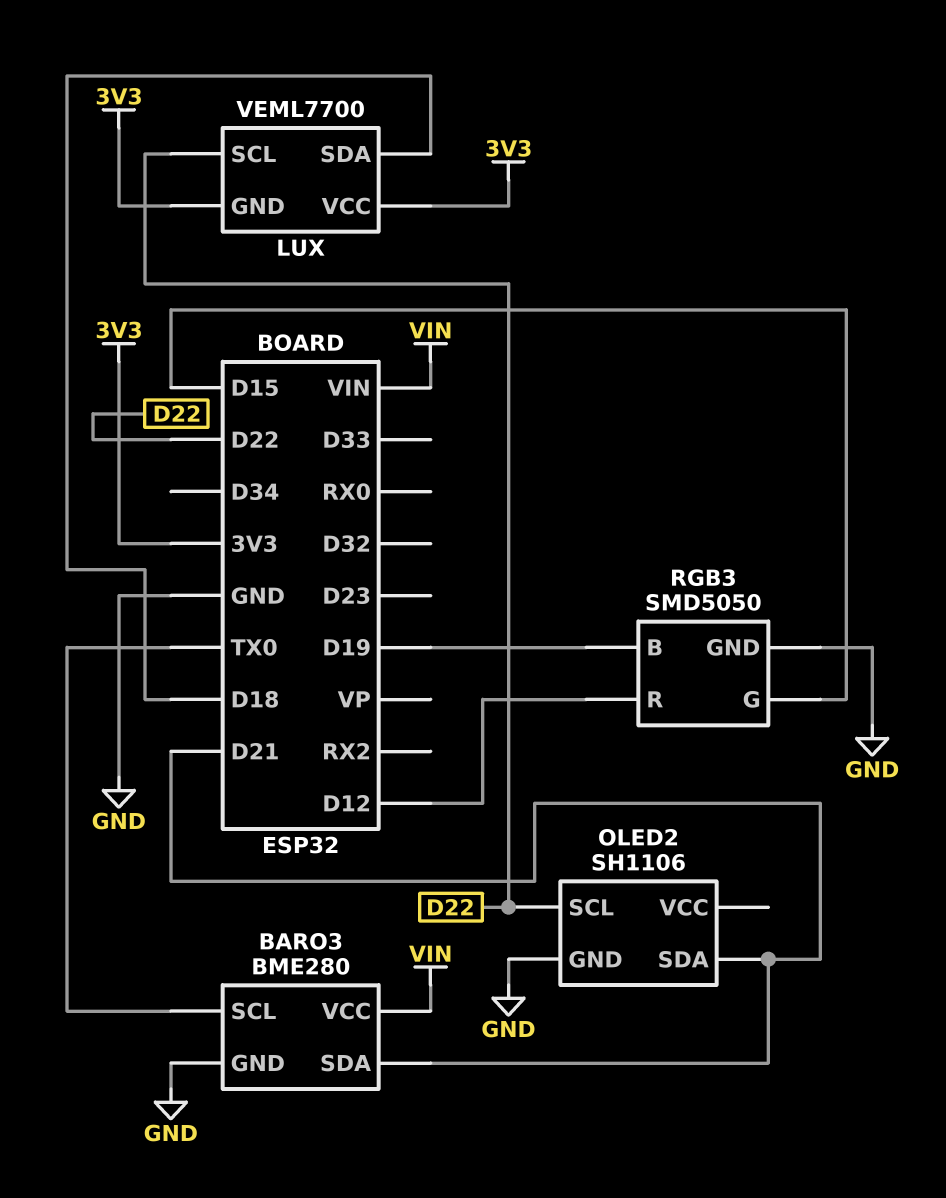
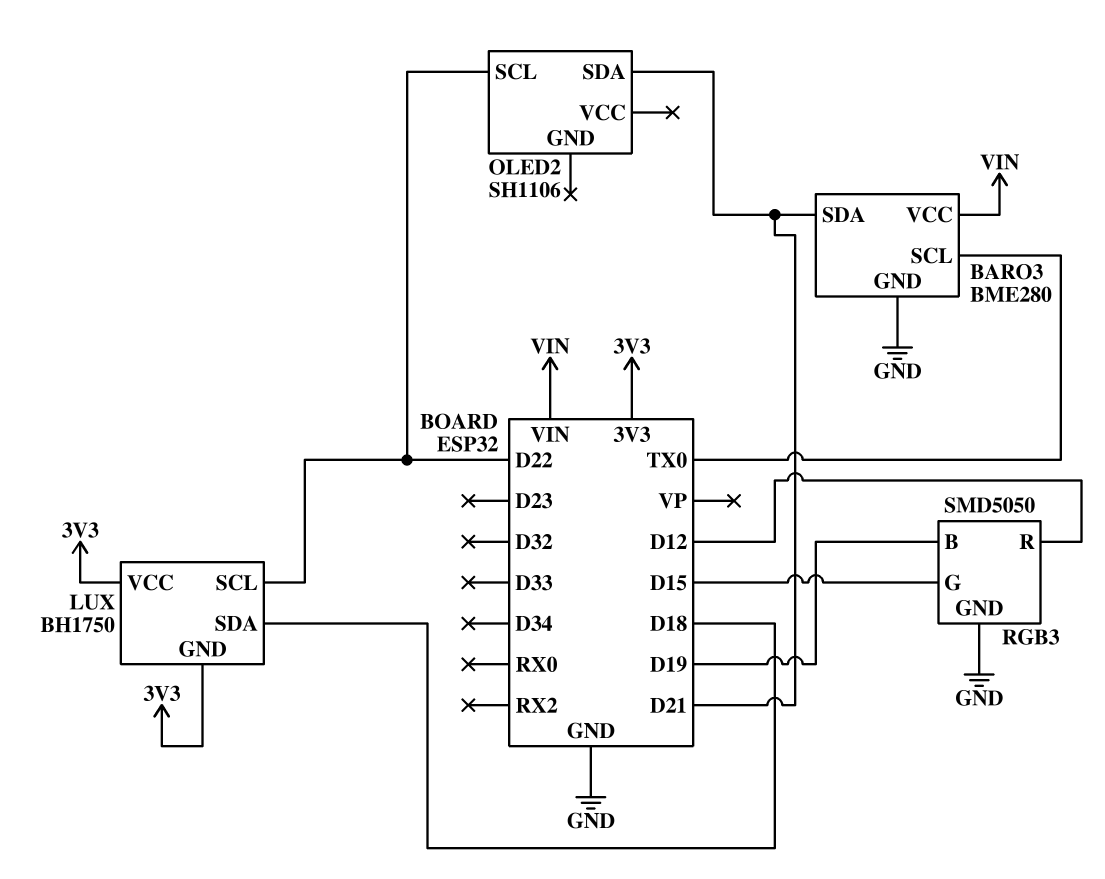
LUX: VEML7700 -> BH1750
OLED2 pin GND: GND -> none

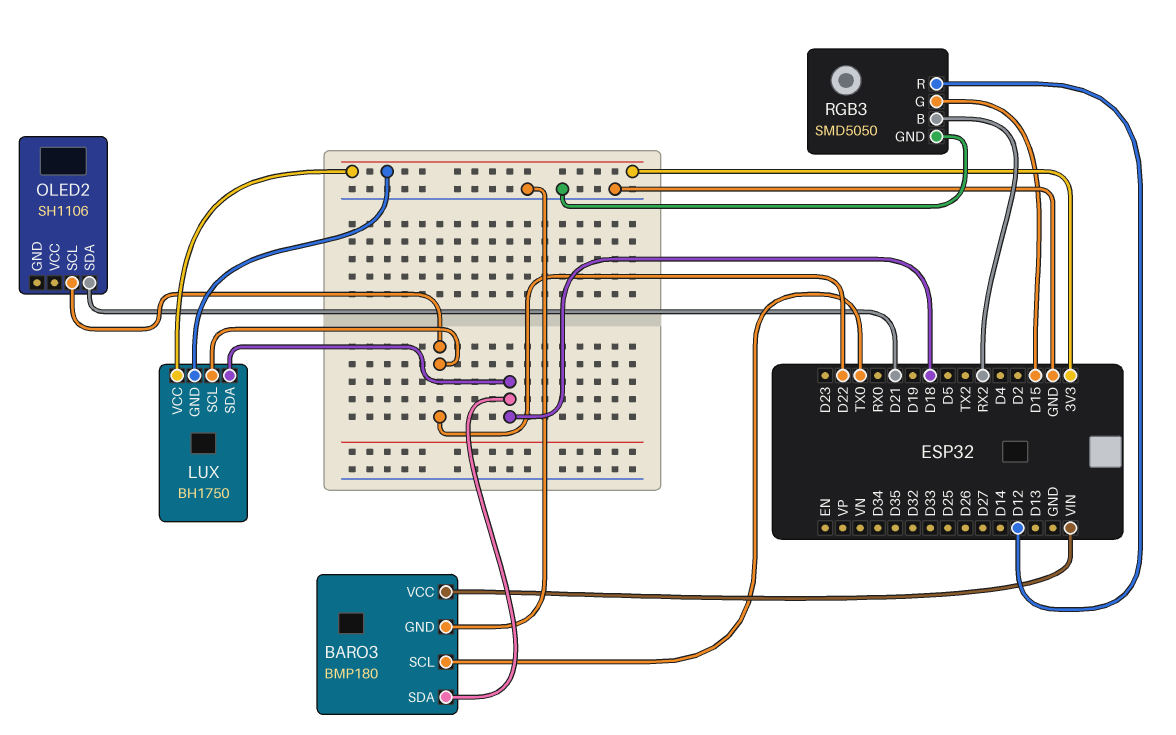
BARO3: BME280 -> BMP180
BARO3 pin SDA: D21 -> D18
RGB3 pin B: D19 -> RX2

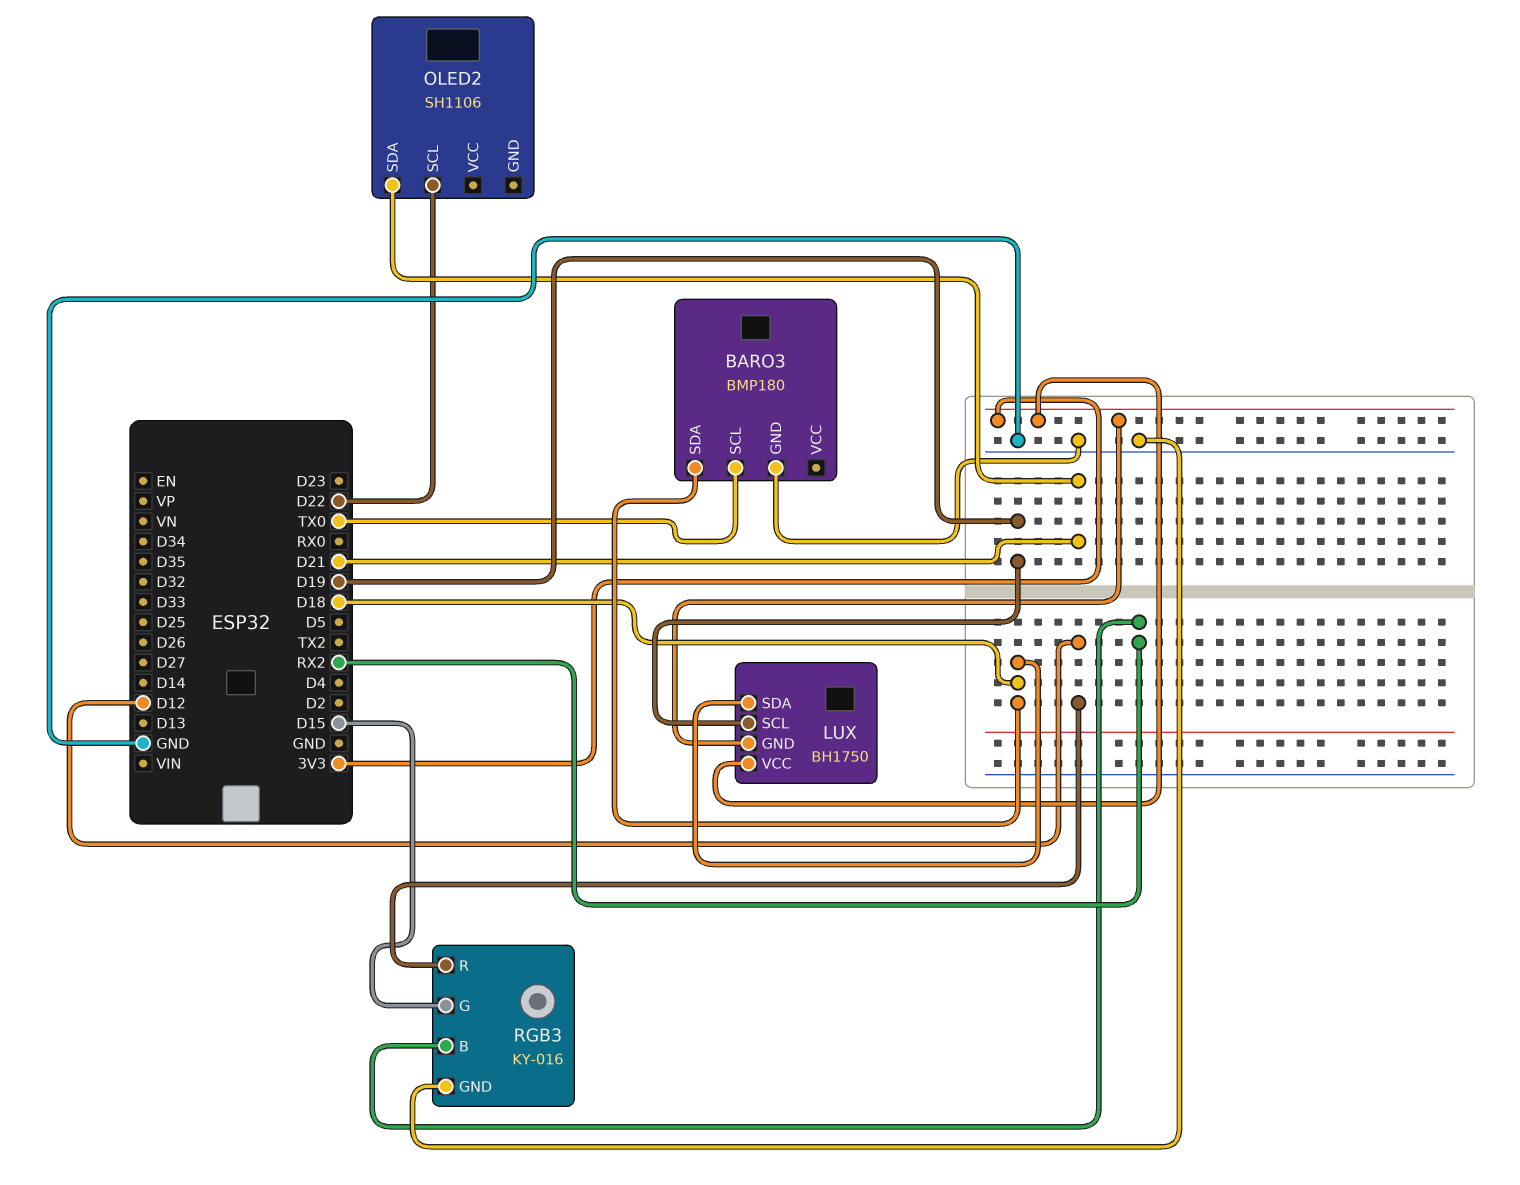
BARO3 pin VCC: VIN -> none
LUX pin SCL: D22 -> D19
RGB3: SMD5050 -> KY-016

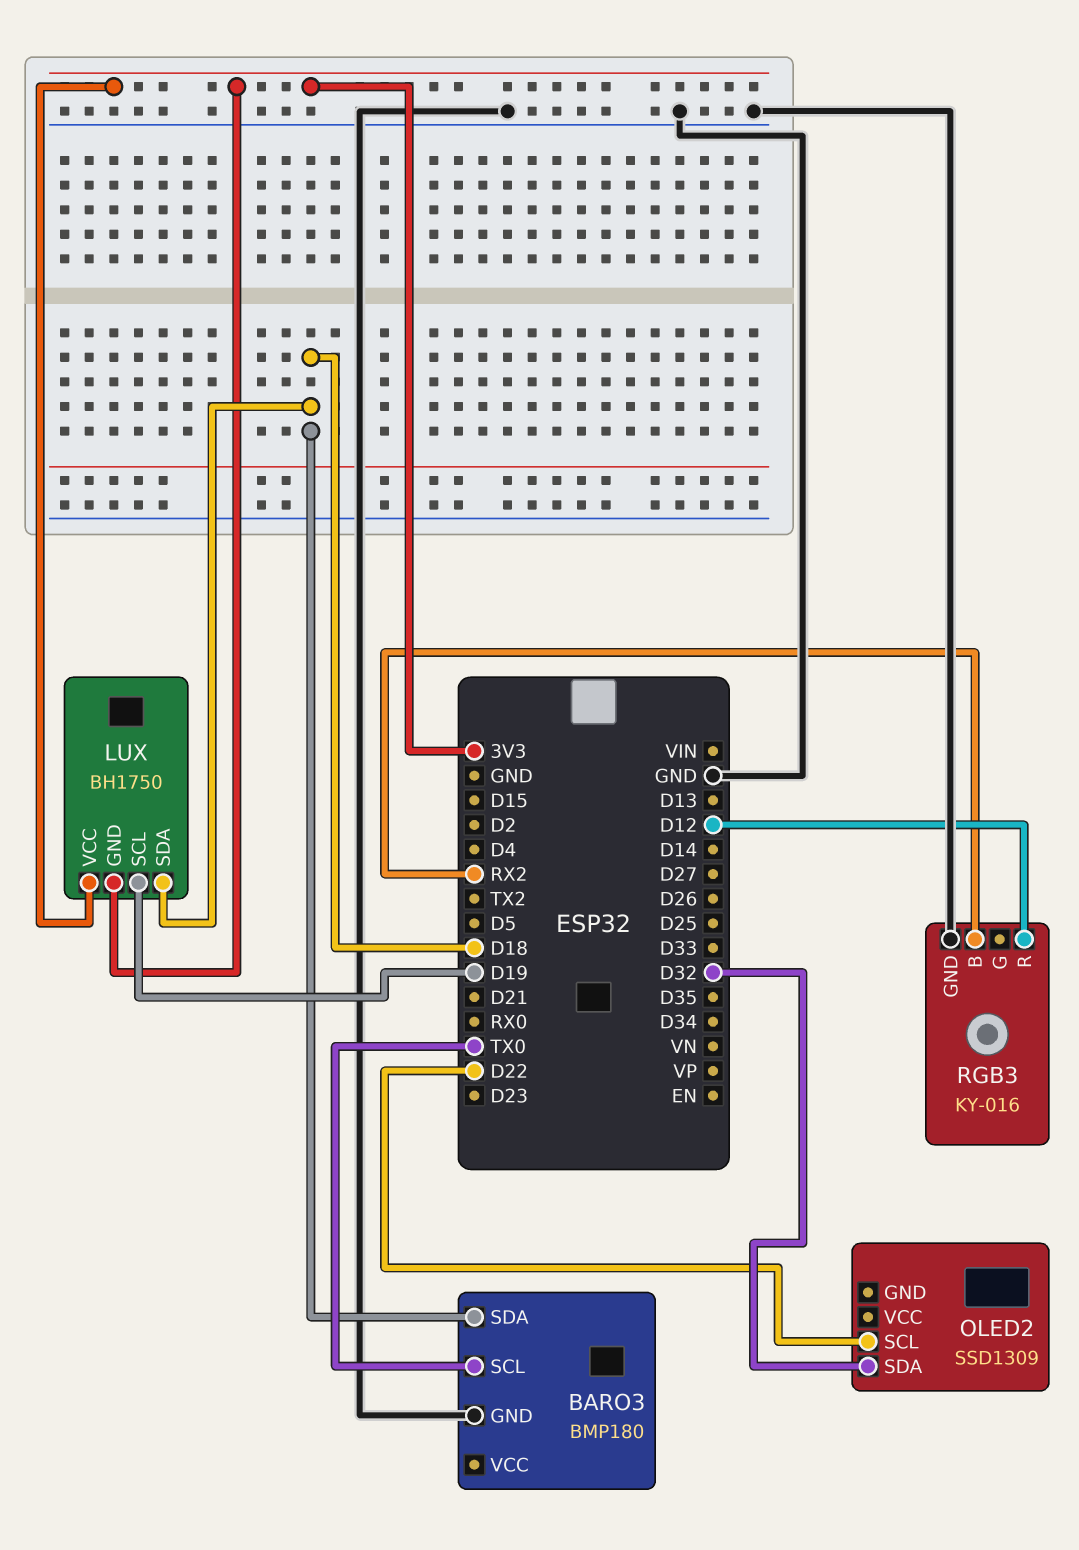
OLED2: SH1106 -> SSD1309
OLED2 pin SDA: D21 -> D32
RGB3 pin G: D15 -> none

